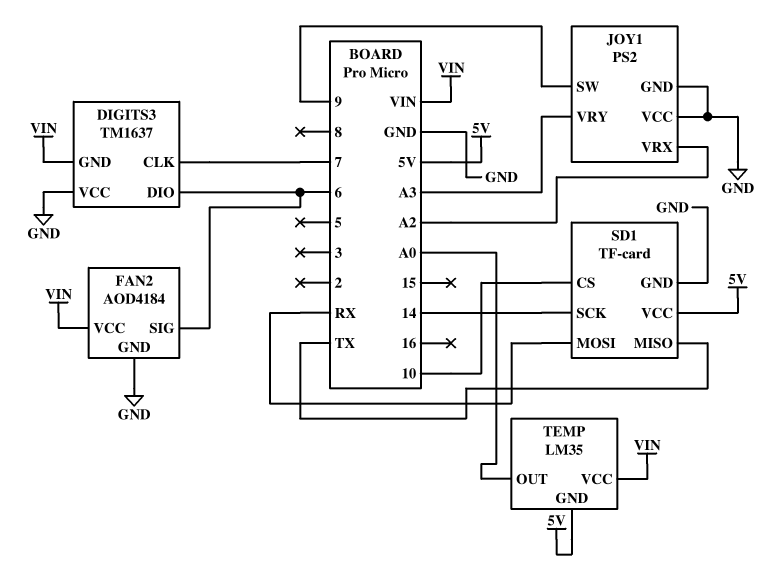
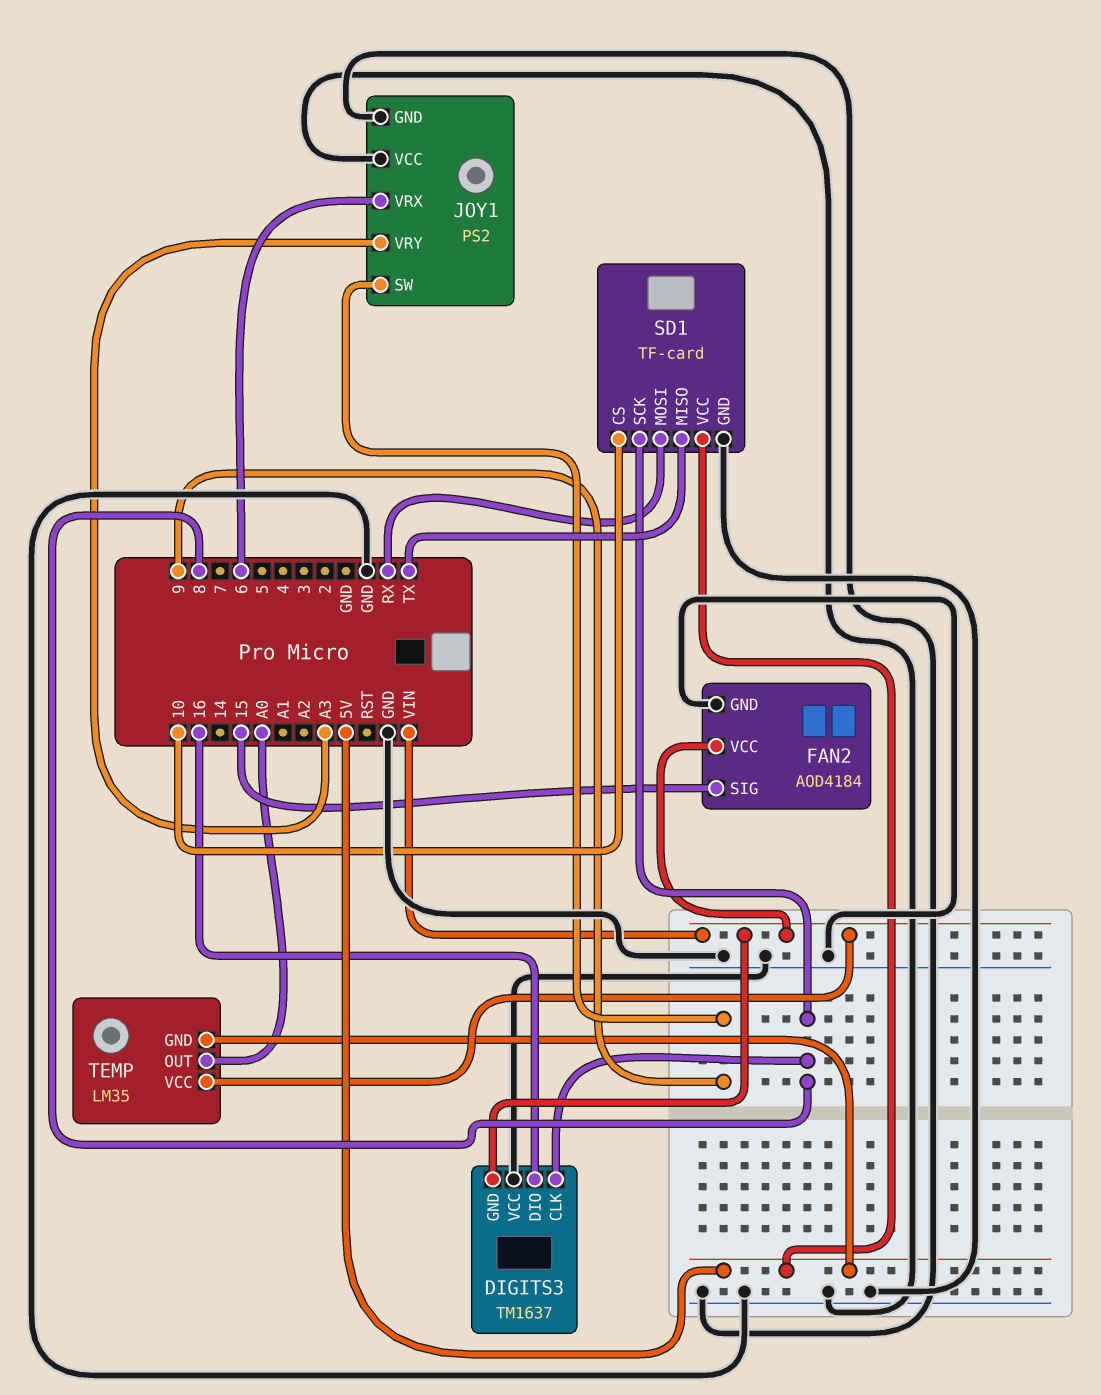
DIGITS3 pin CLK: 7 -> 8
DIGITS3 pin DIO: 6 -> 16
FAN2 pin SIG: 6 -> 15
JOY1 pin VRX: A2 -> 6
SD1 pin SCK: 14 -> 8

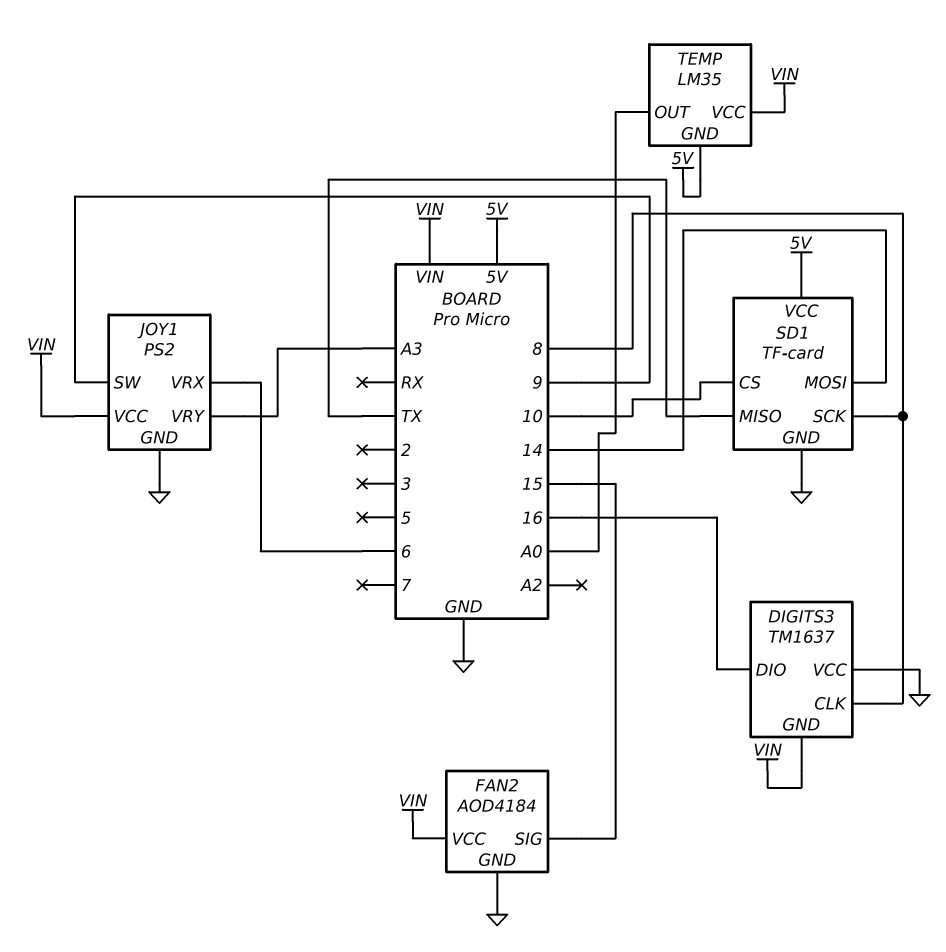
JOY1 pin VCC: GND -> VIN
SD1 pin MOSI: RX -> 14

